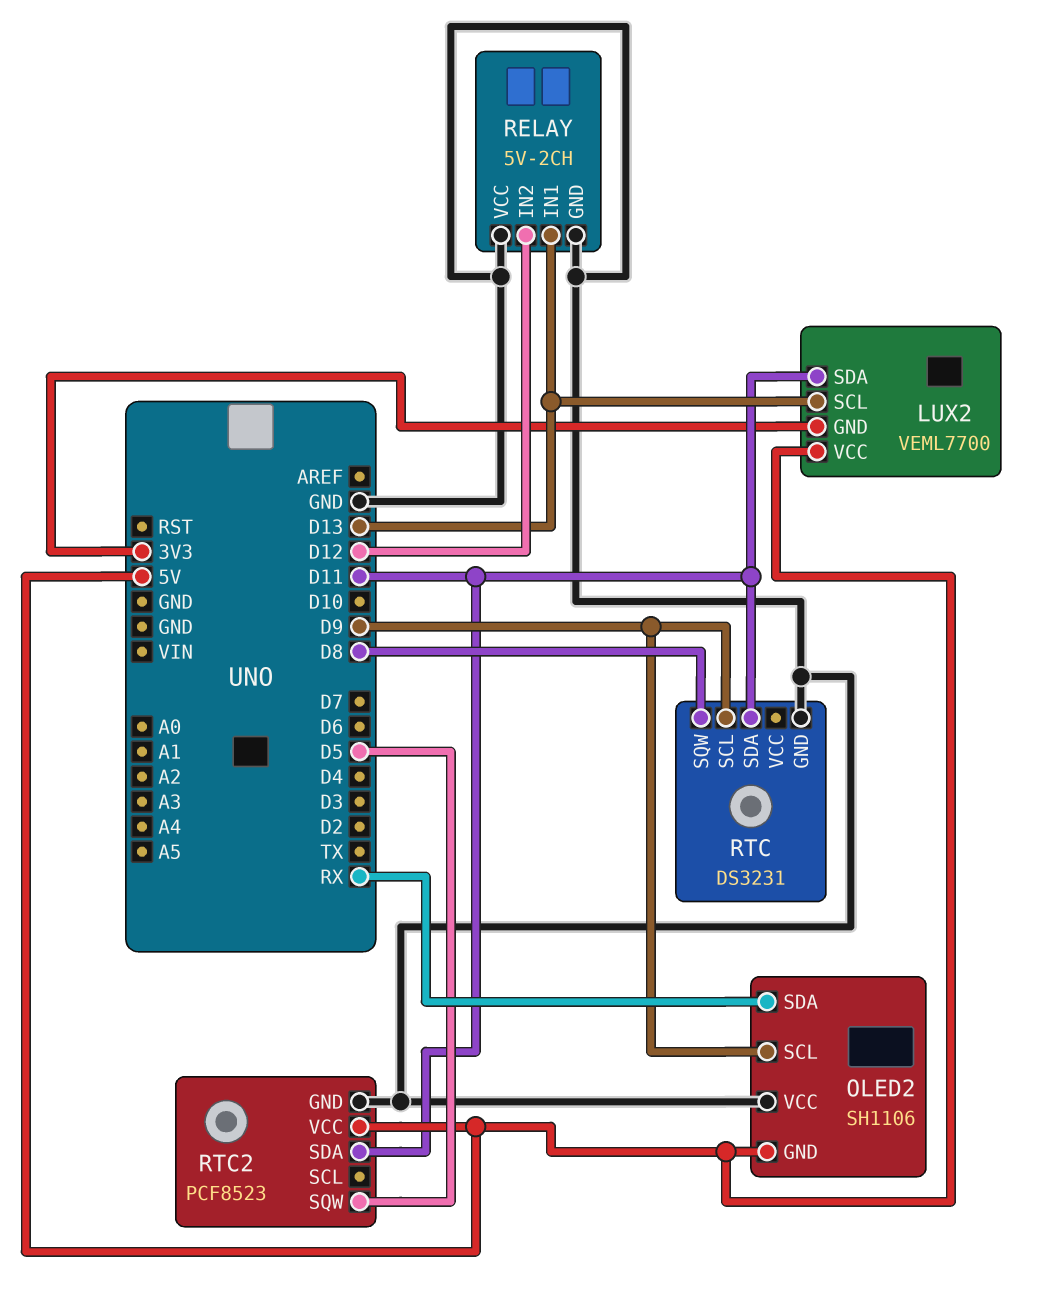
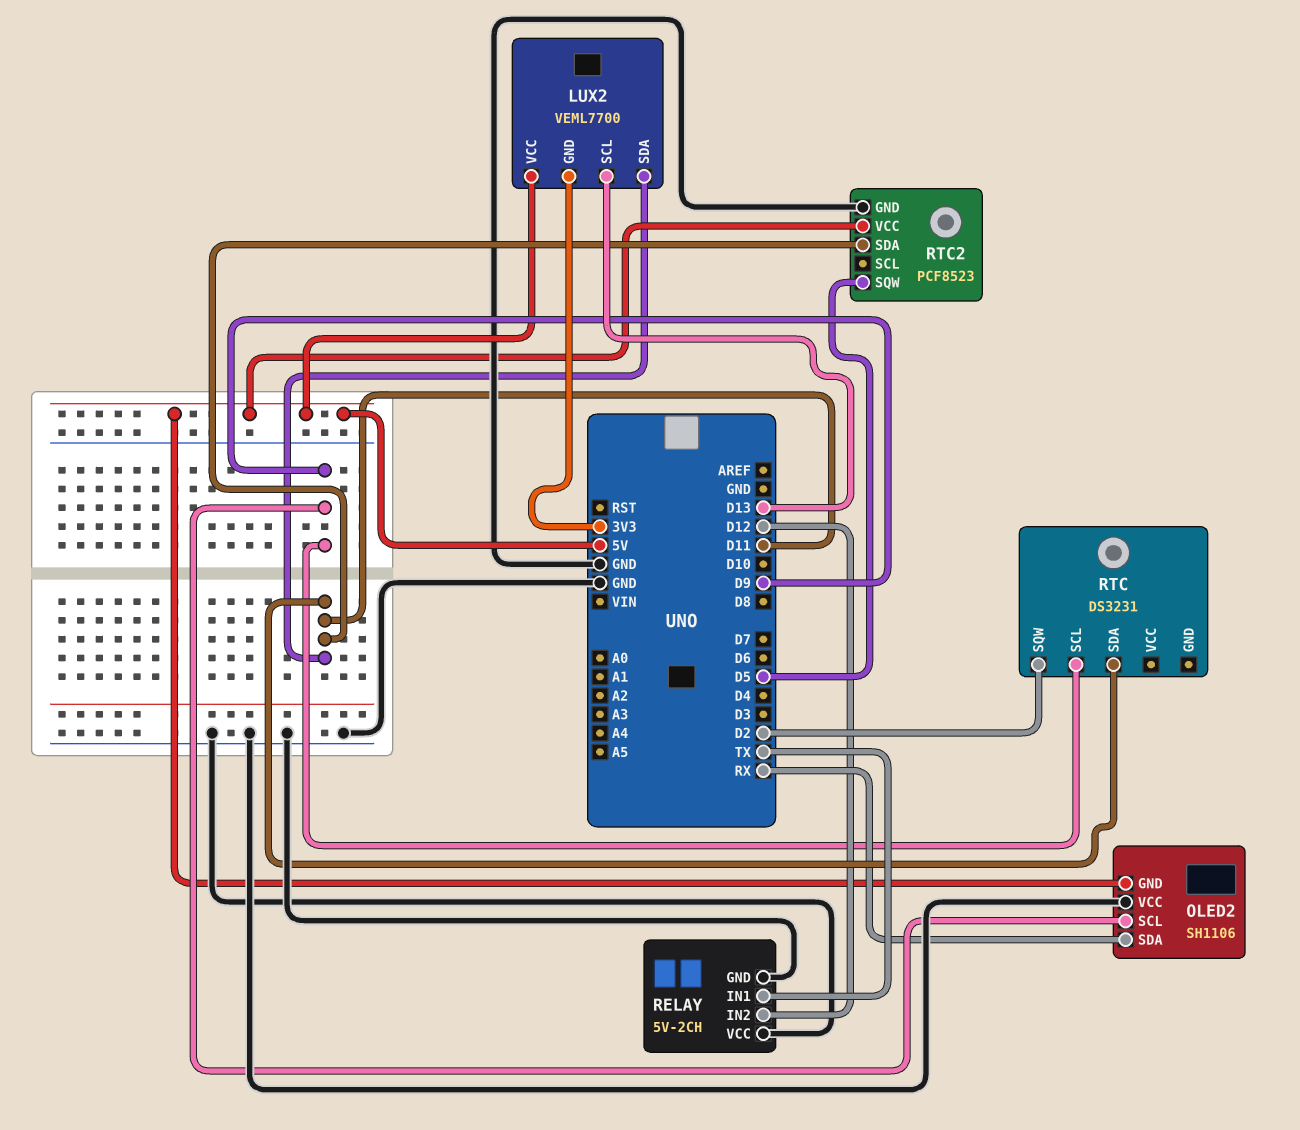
RELAY pin IN1: D13 -> TX
RTC pin GND: GND -> none
RTC pin SQW: D8 -> D2

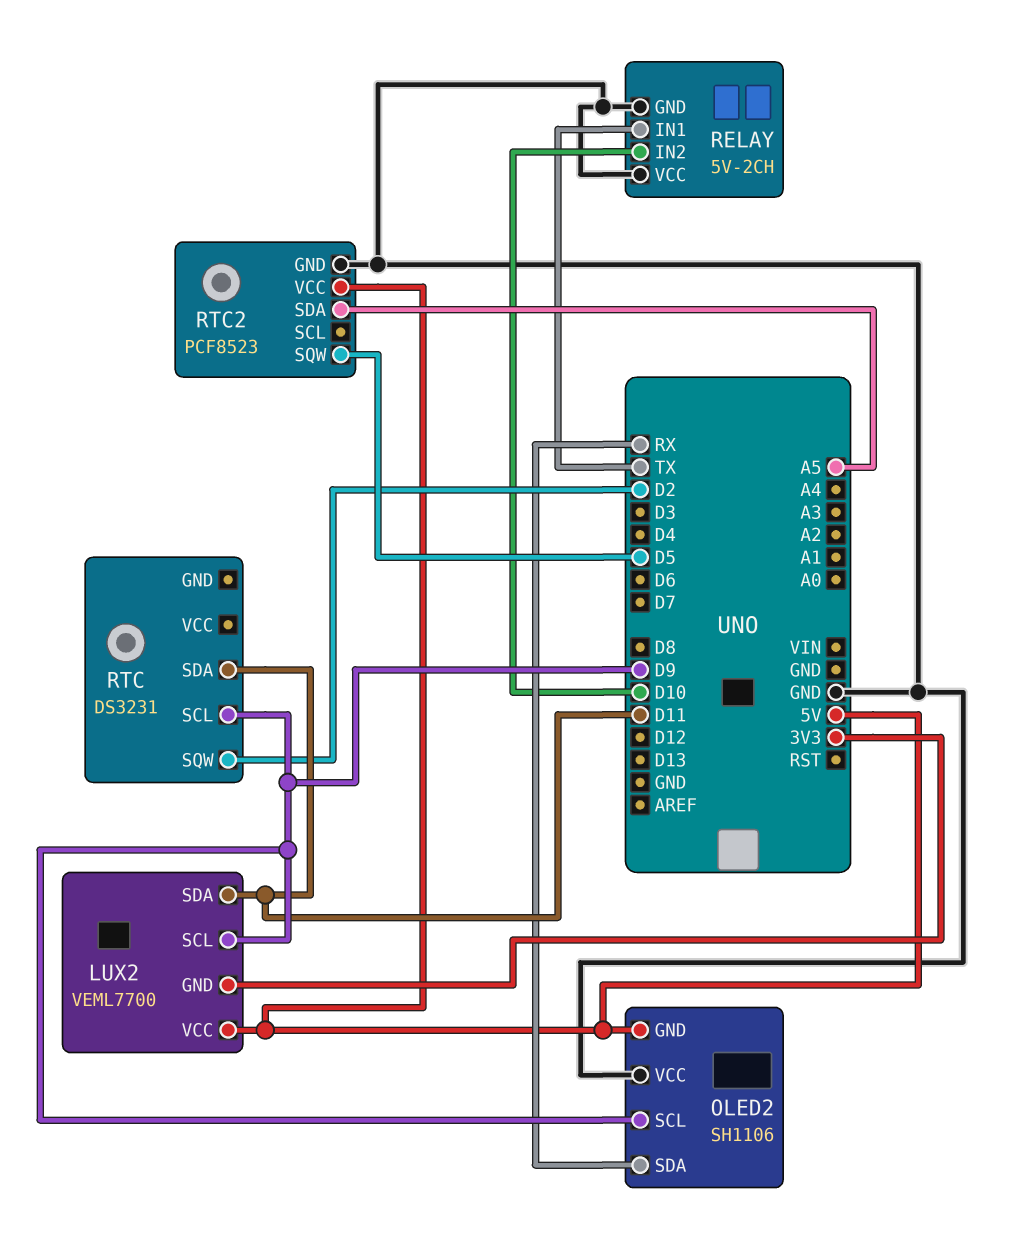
LUX2 pin SCL: D13 -> D9
RELAY pin IN2: D12 -> D10
RTC2 pin SDA: D11 -> A5

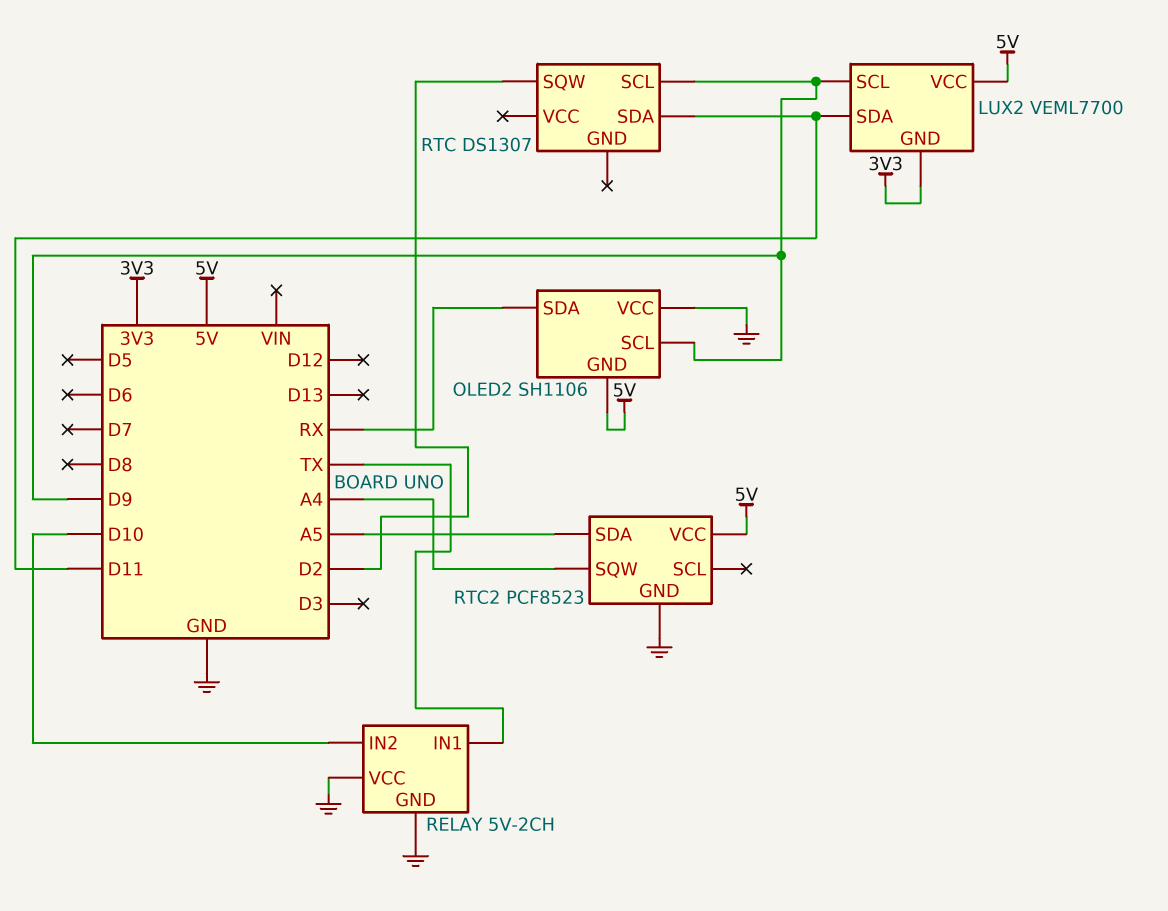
RTC: DS3231 -> DS1307
RTC2 pin SQW: D5 -> A4

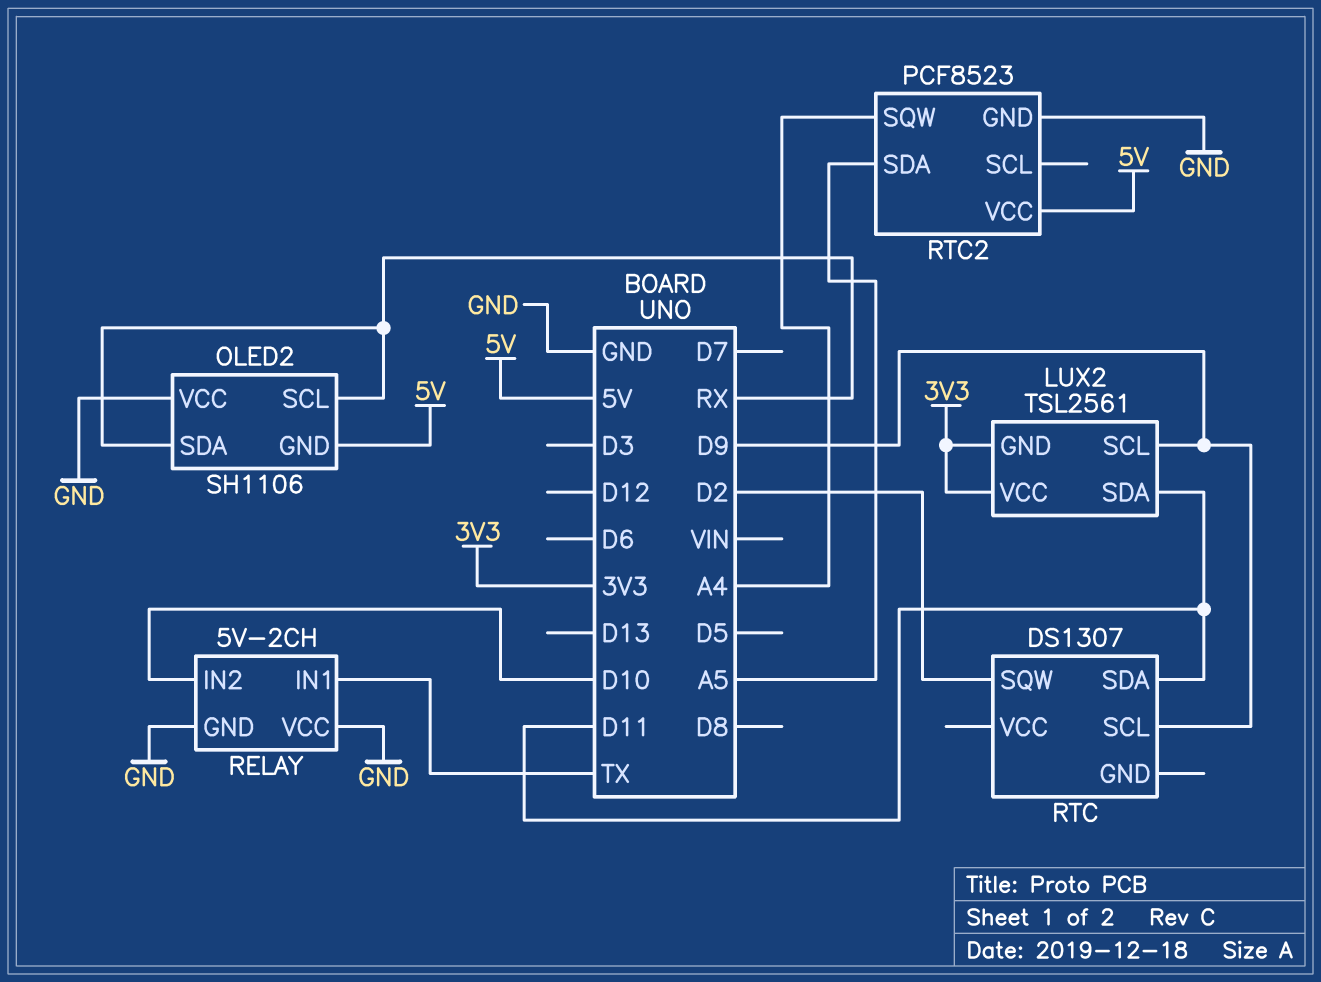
LUX2: VEML7700 -> TSL2561
LUX2 pin VCC: 5V -> 3V3
OLED2 pin SCL: D9 -> RX

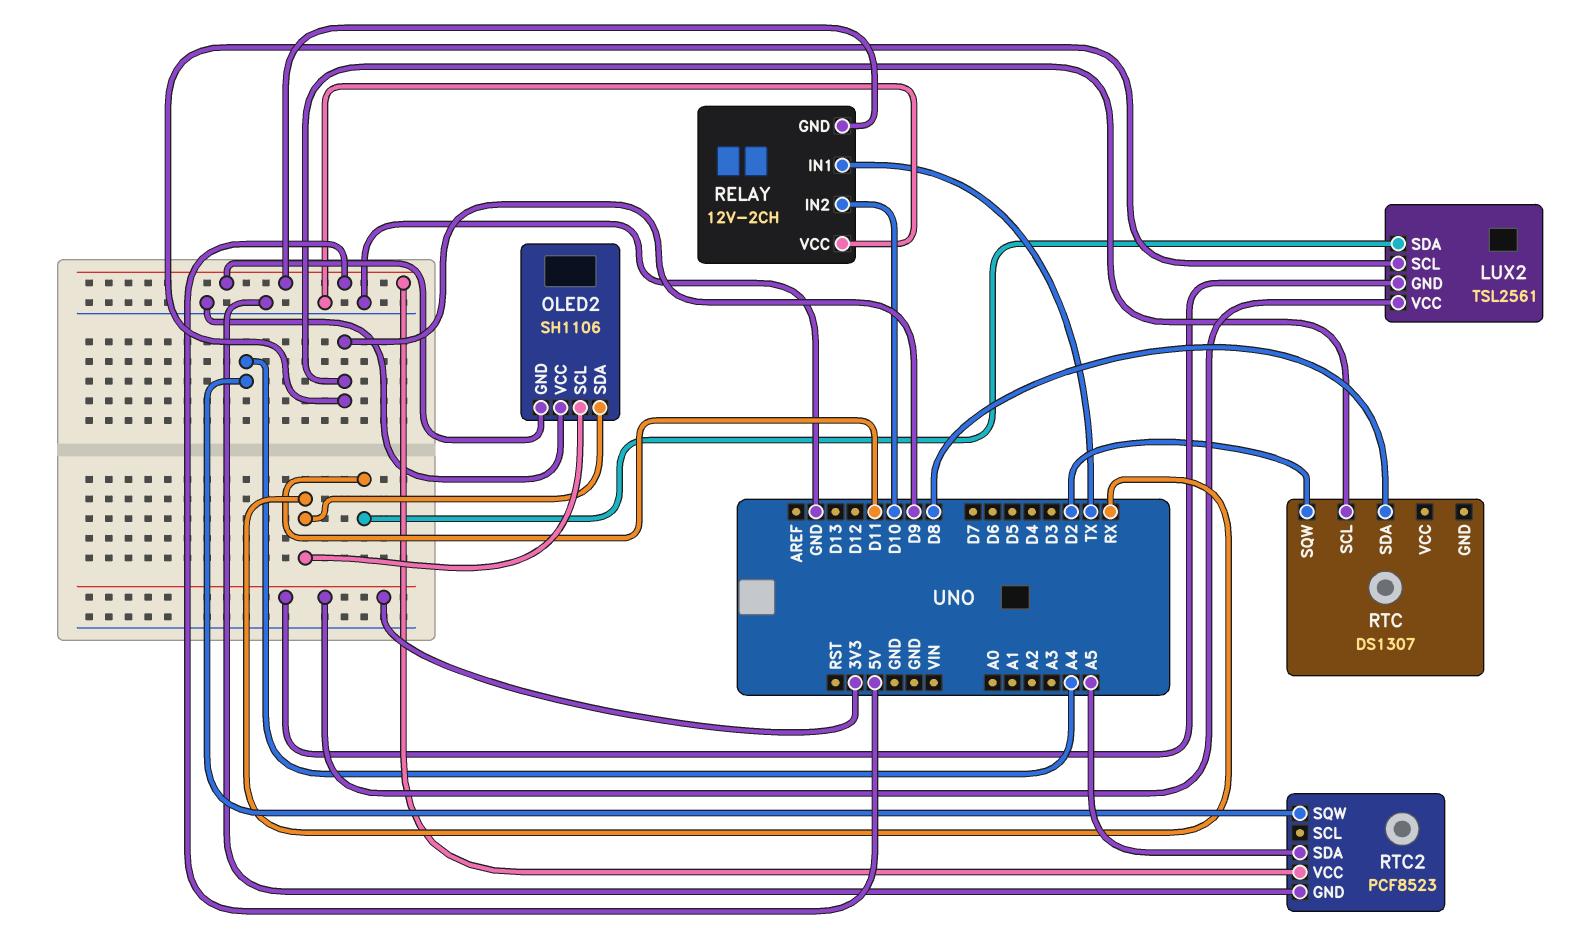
RELAY: 5V-2CH -> 12V-2CH
RELAY pin GND: GND -> 5V
RTC pin SDA: D11 -> D8

